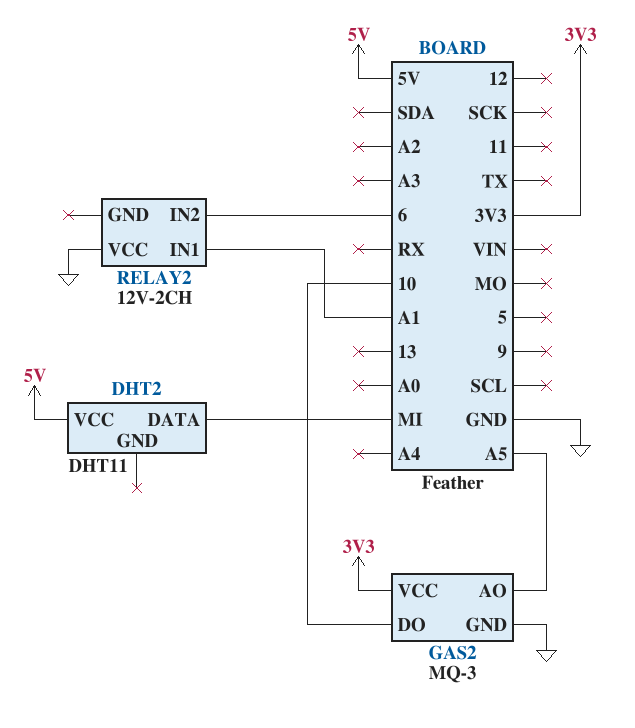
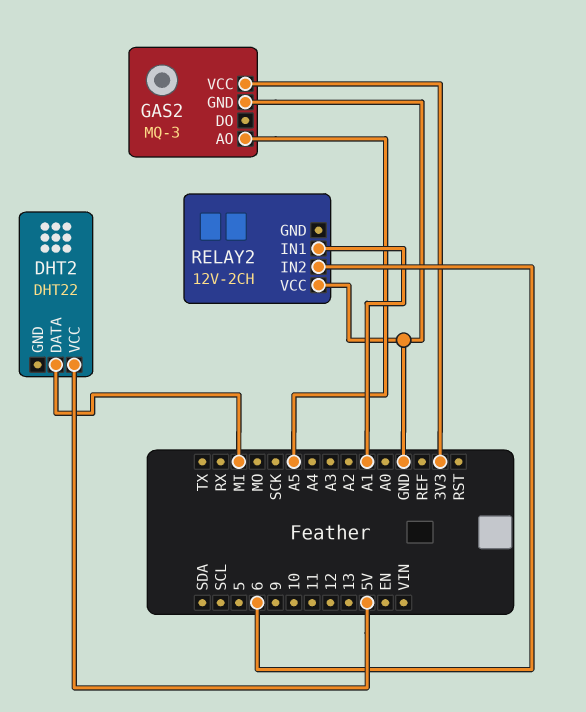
DHT2: DHT11 -> DHT22
GAS2 pin DO: 10 -> none

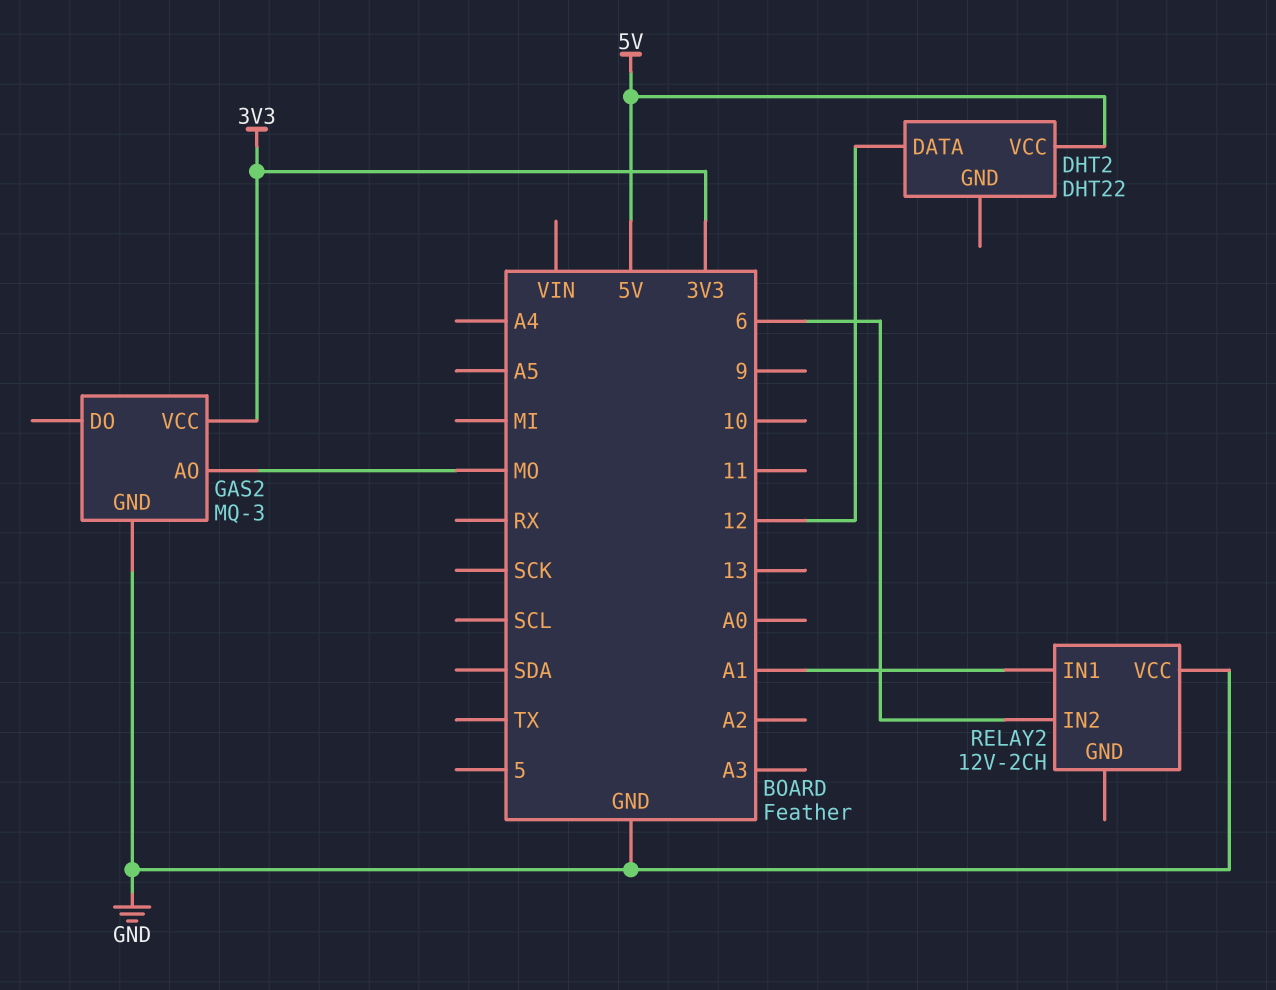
DHT2 pin DATA: MI -> 12
GAS2 pin AO: A5 -> MO

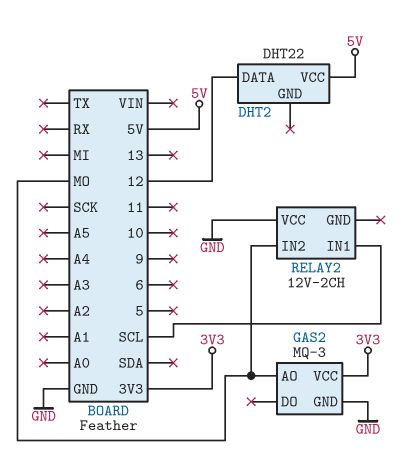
RELAY2 pin IN1: A1 -> SCL
RELAY2 pin IN2: 6 -> MO

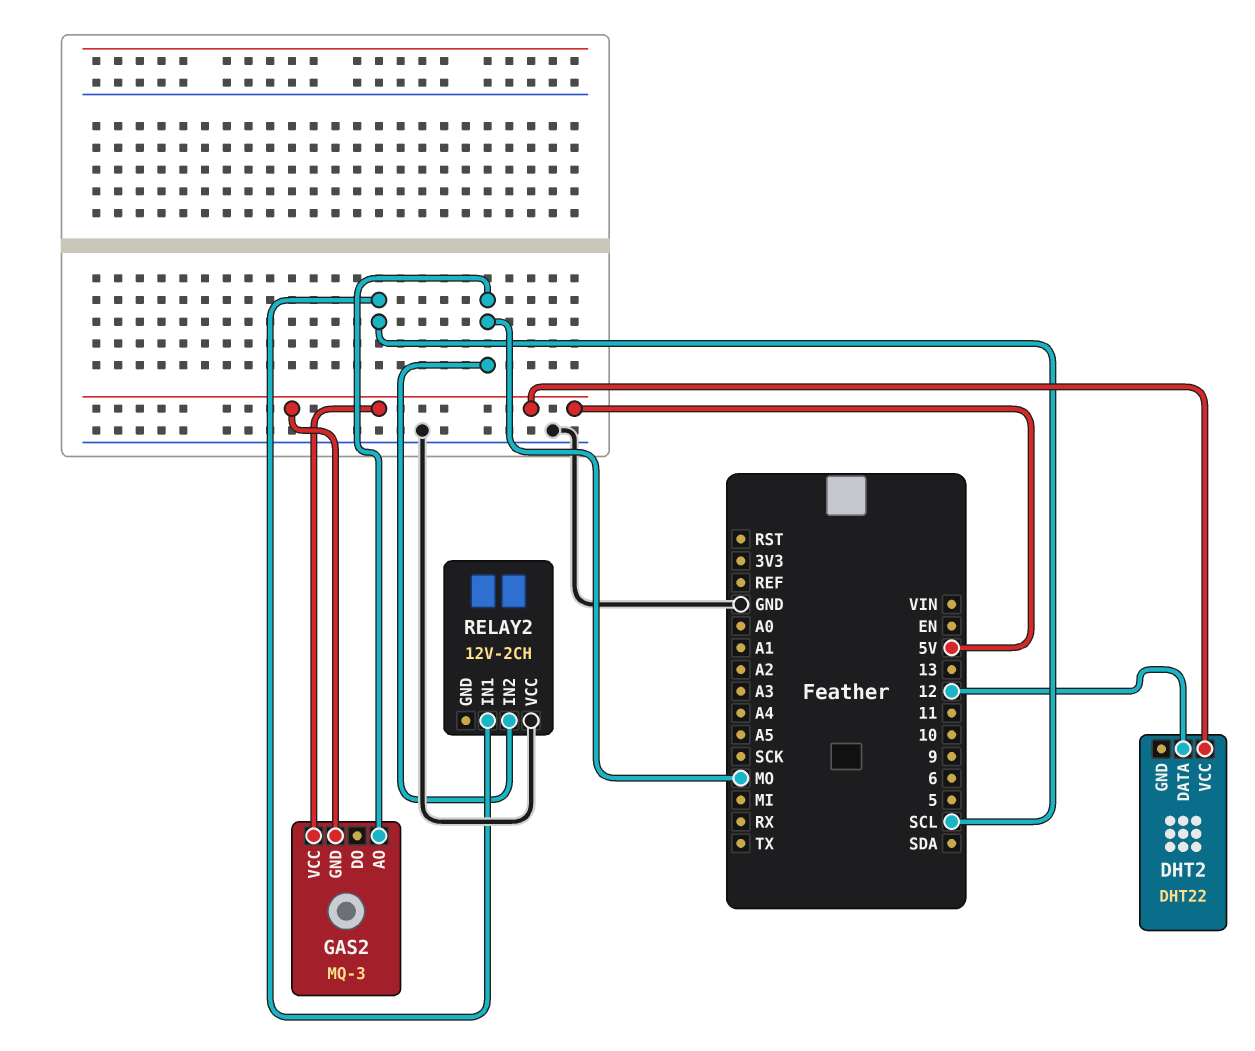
GAS2 pin GND: GND -> 5V
GAS2 pin VCC: 3V3 -> 5V

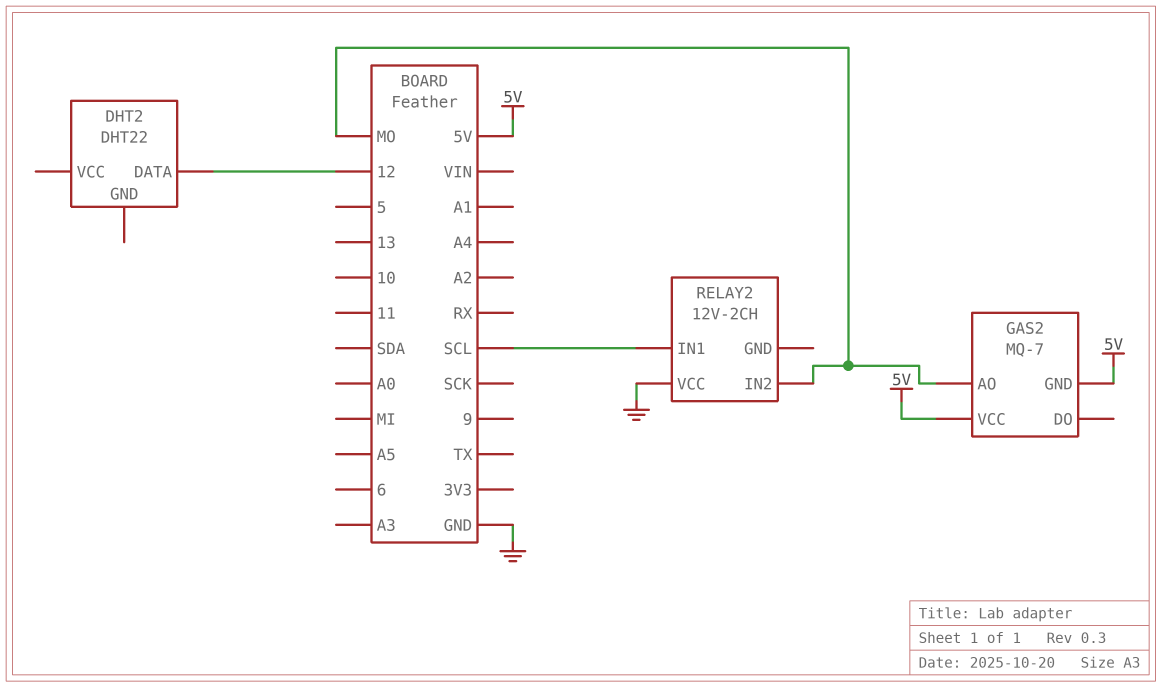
DHT2 pin VCC: 5V -> none
GAS2: MQ-3 -> MQ-7

